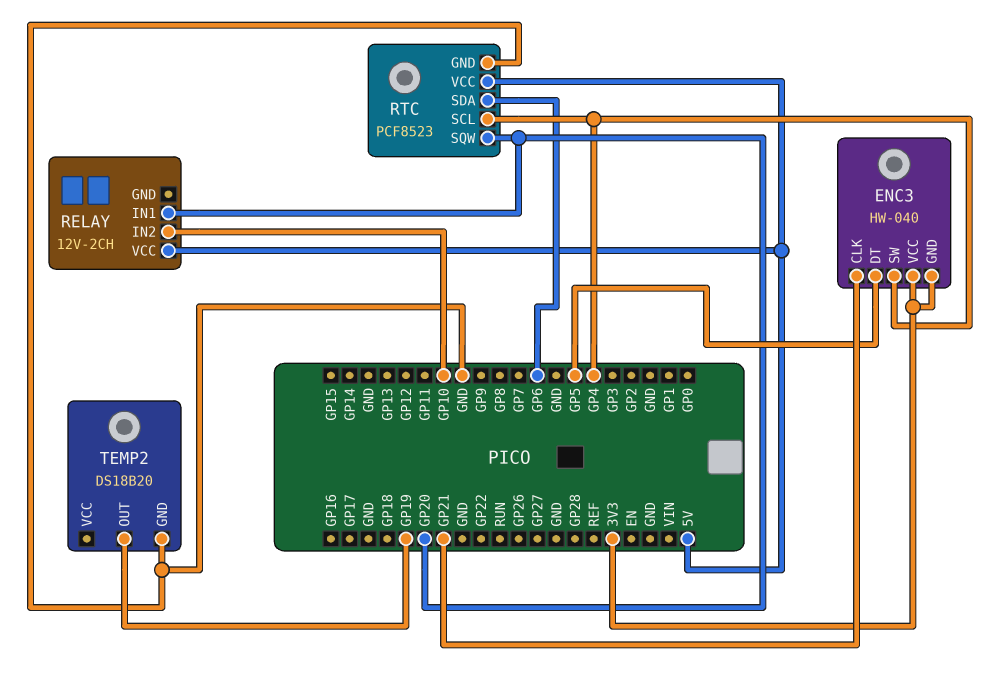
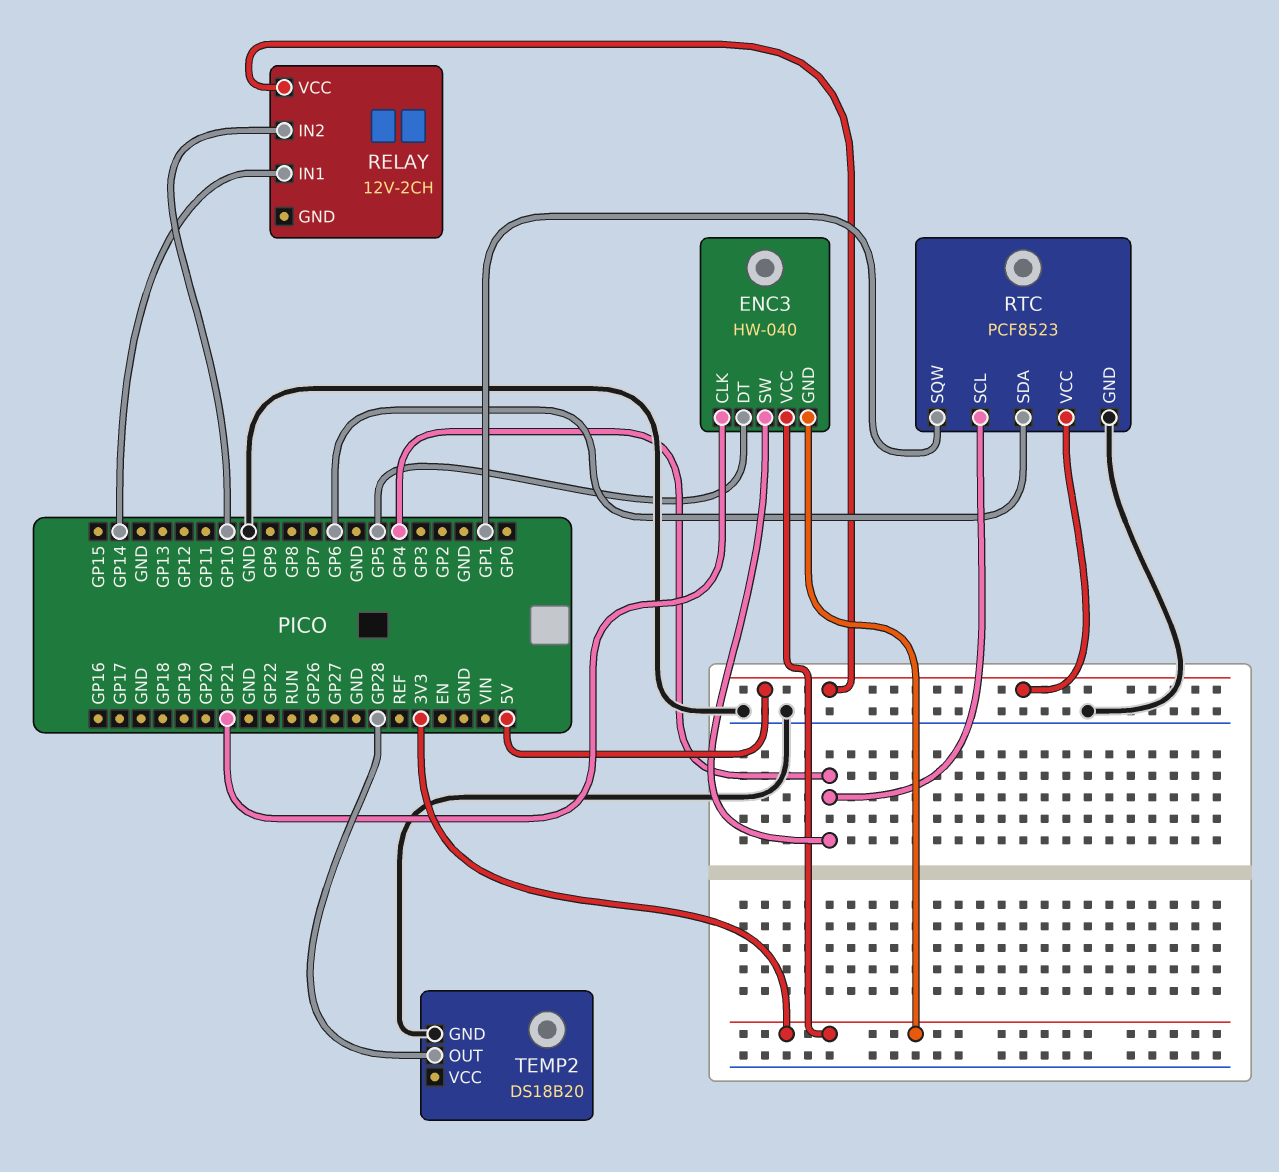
RELAY pin IN1: GP20 -> GP14
RTC pin SQW: GP20 -> GP1
TEMP2 pin OUT: GP19 -> GP28

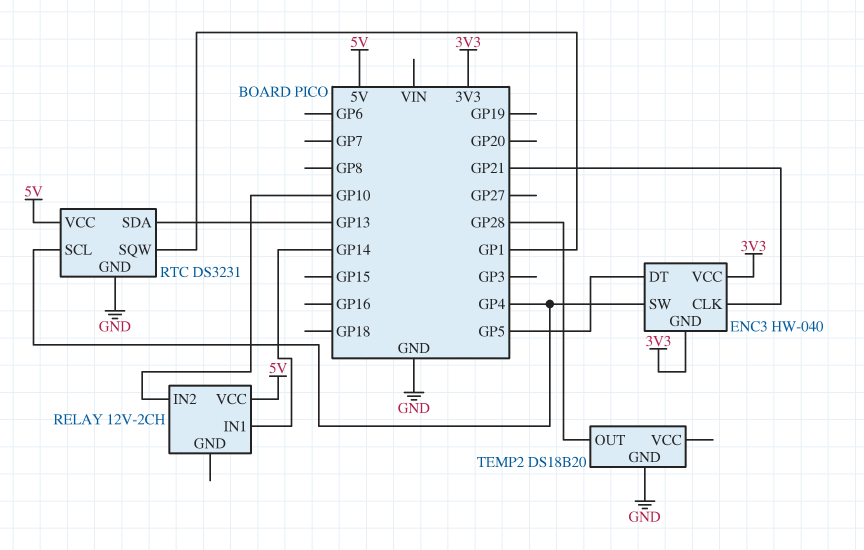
RTC: PCF8523 -> DS3231
RTC pin SDA: GP6 -> GP13

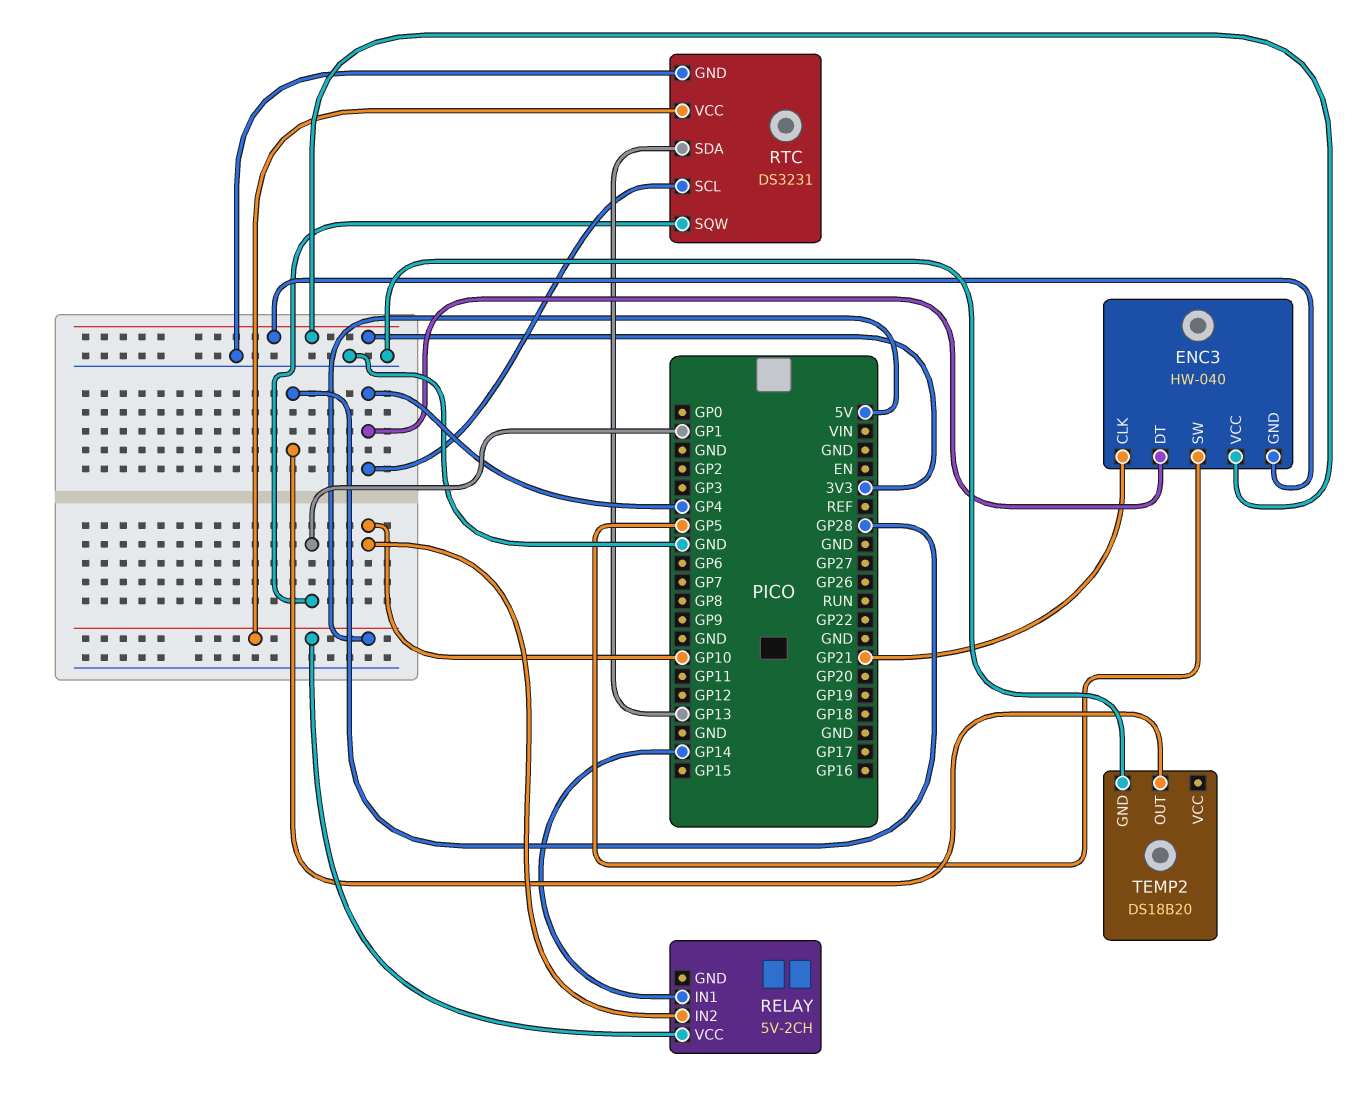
ENC3 pin DT: GP5 -> GP4
ENC3 pin SW: GP4 -> GP5
RELAY: 12V-2CH -> 5V-2CH

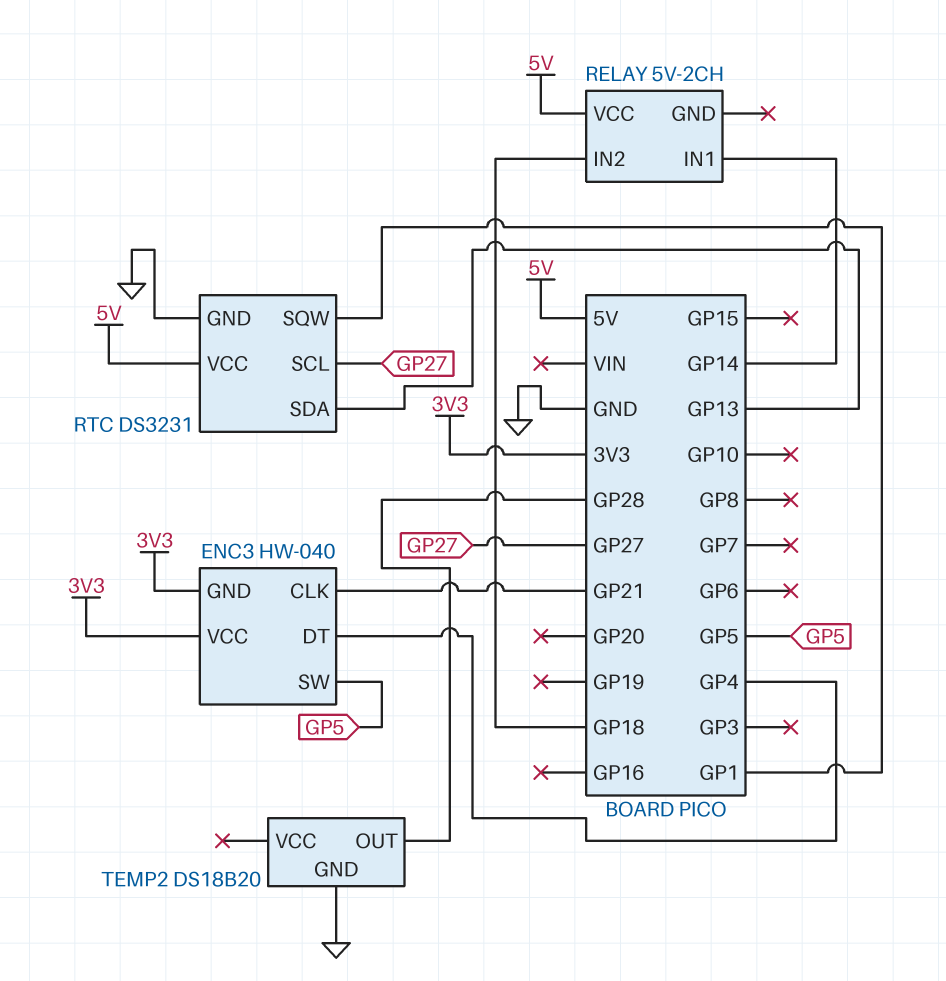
RELAY pin IN2: GP10 -> GP18
RTC pin SCL: GP4 -> GP27

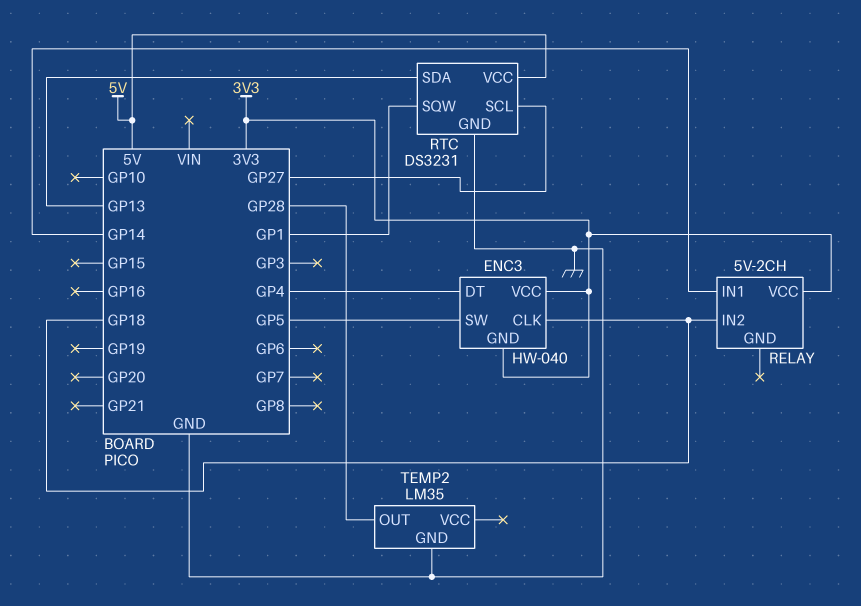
ENC3 pin CLK: GP21 -> GP18
RELAY pin VCC: 5V -> 3V3
TEMP2: DS18B20 -> LM35

